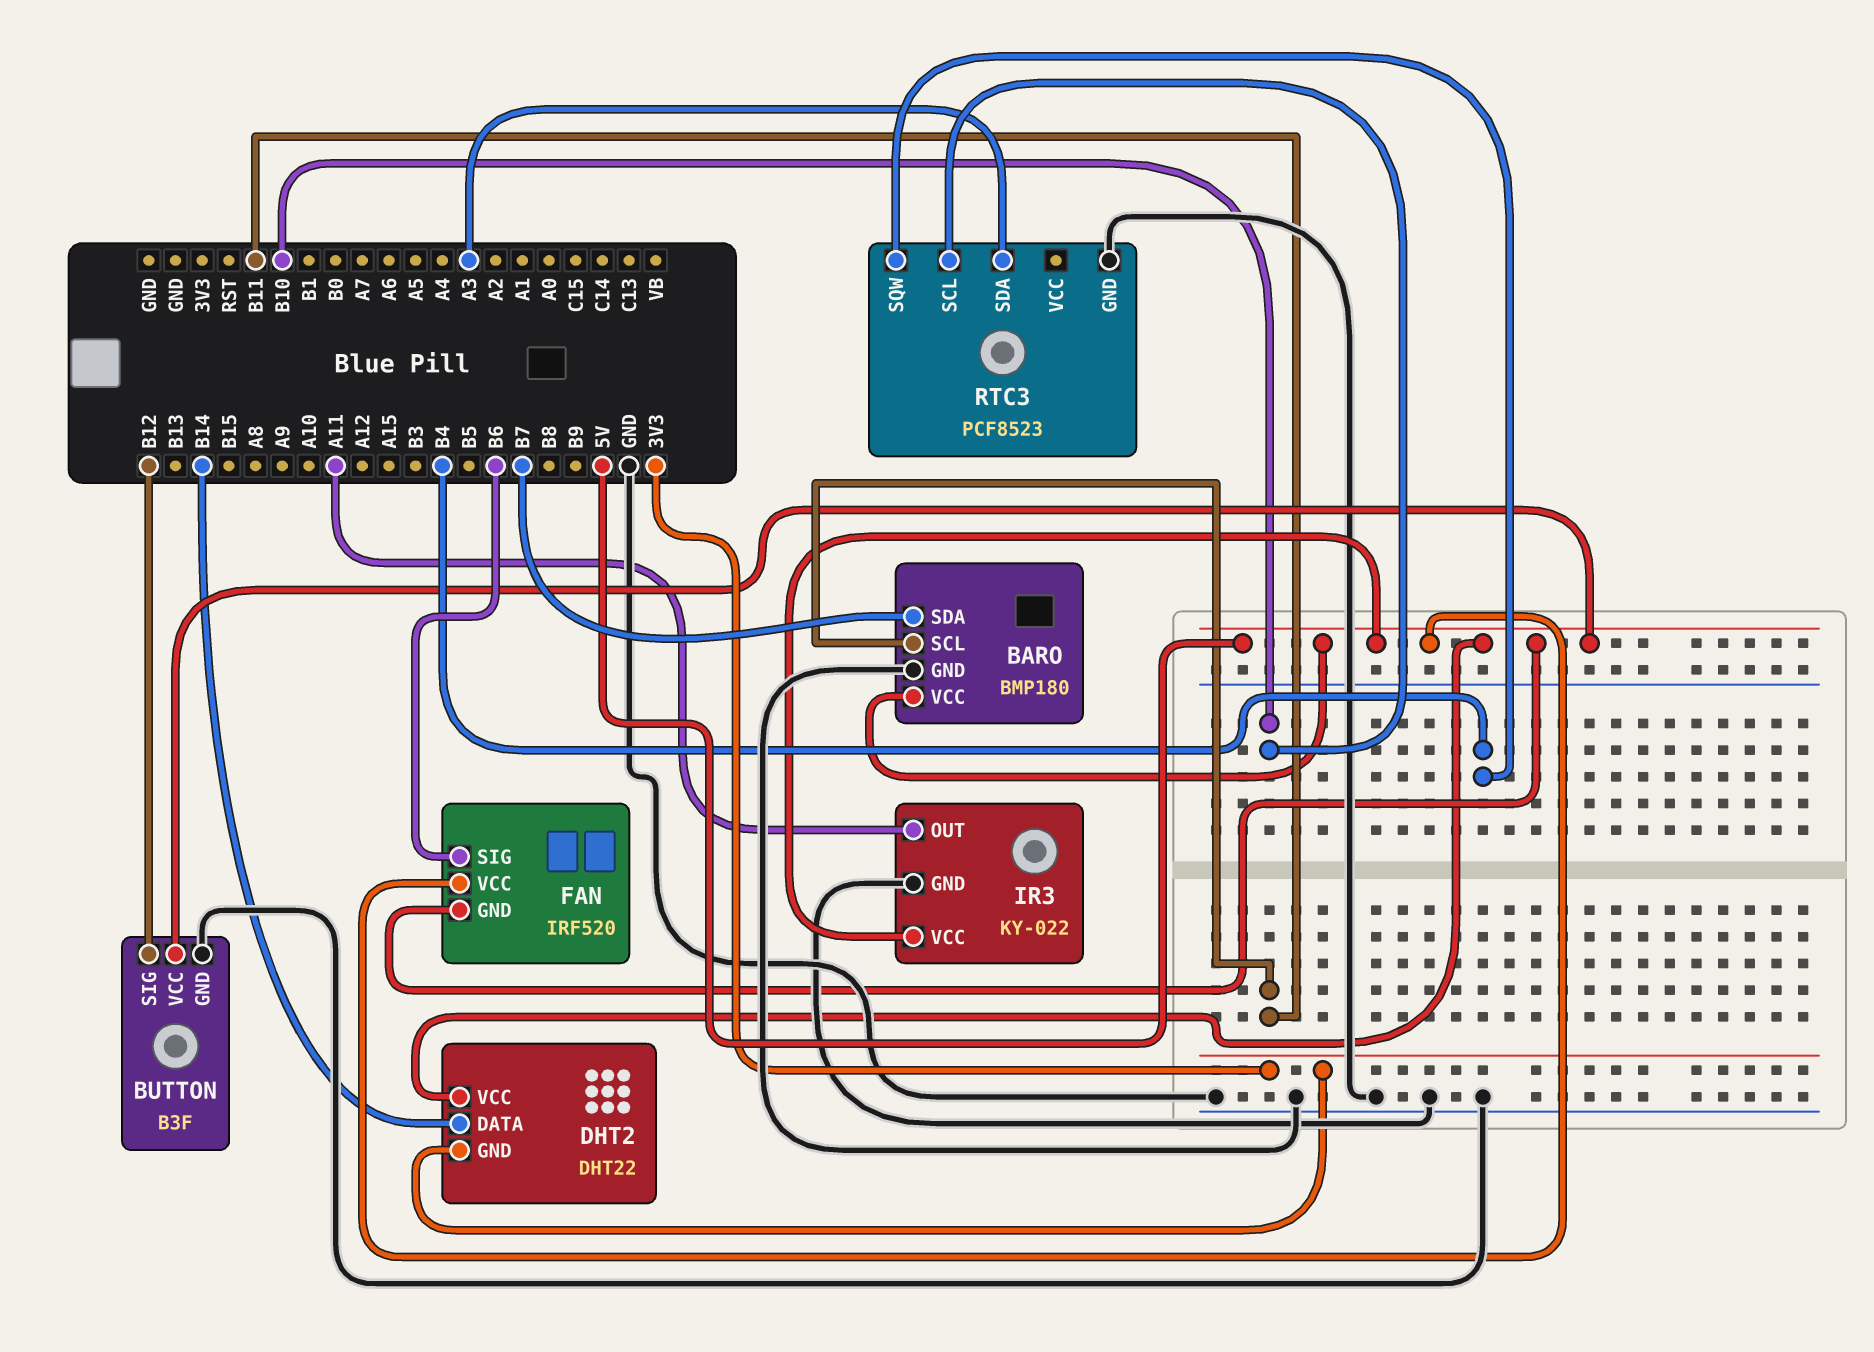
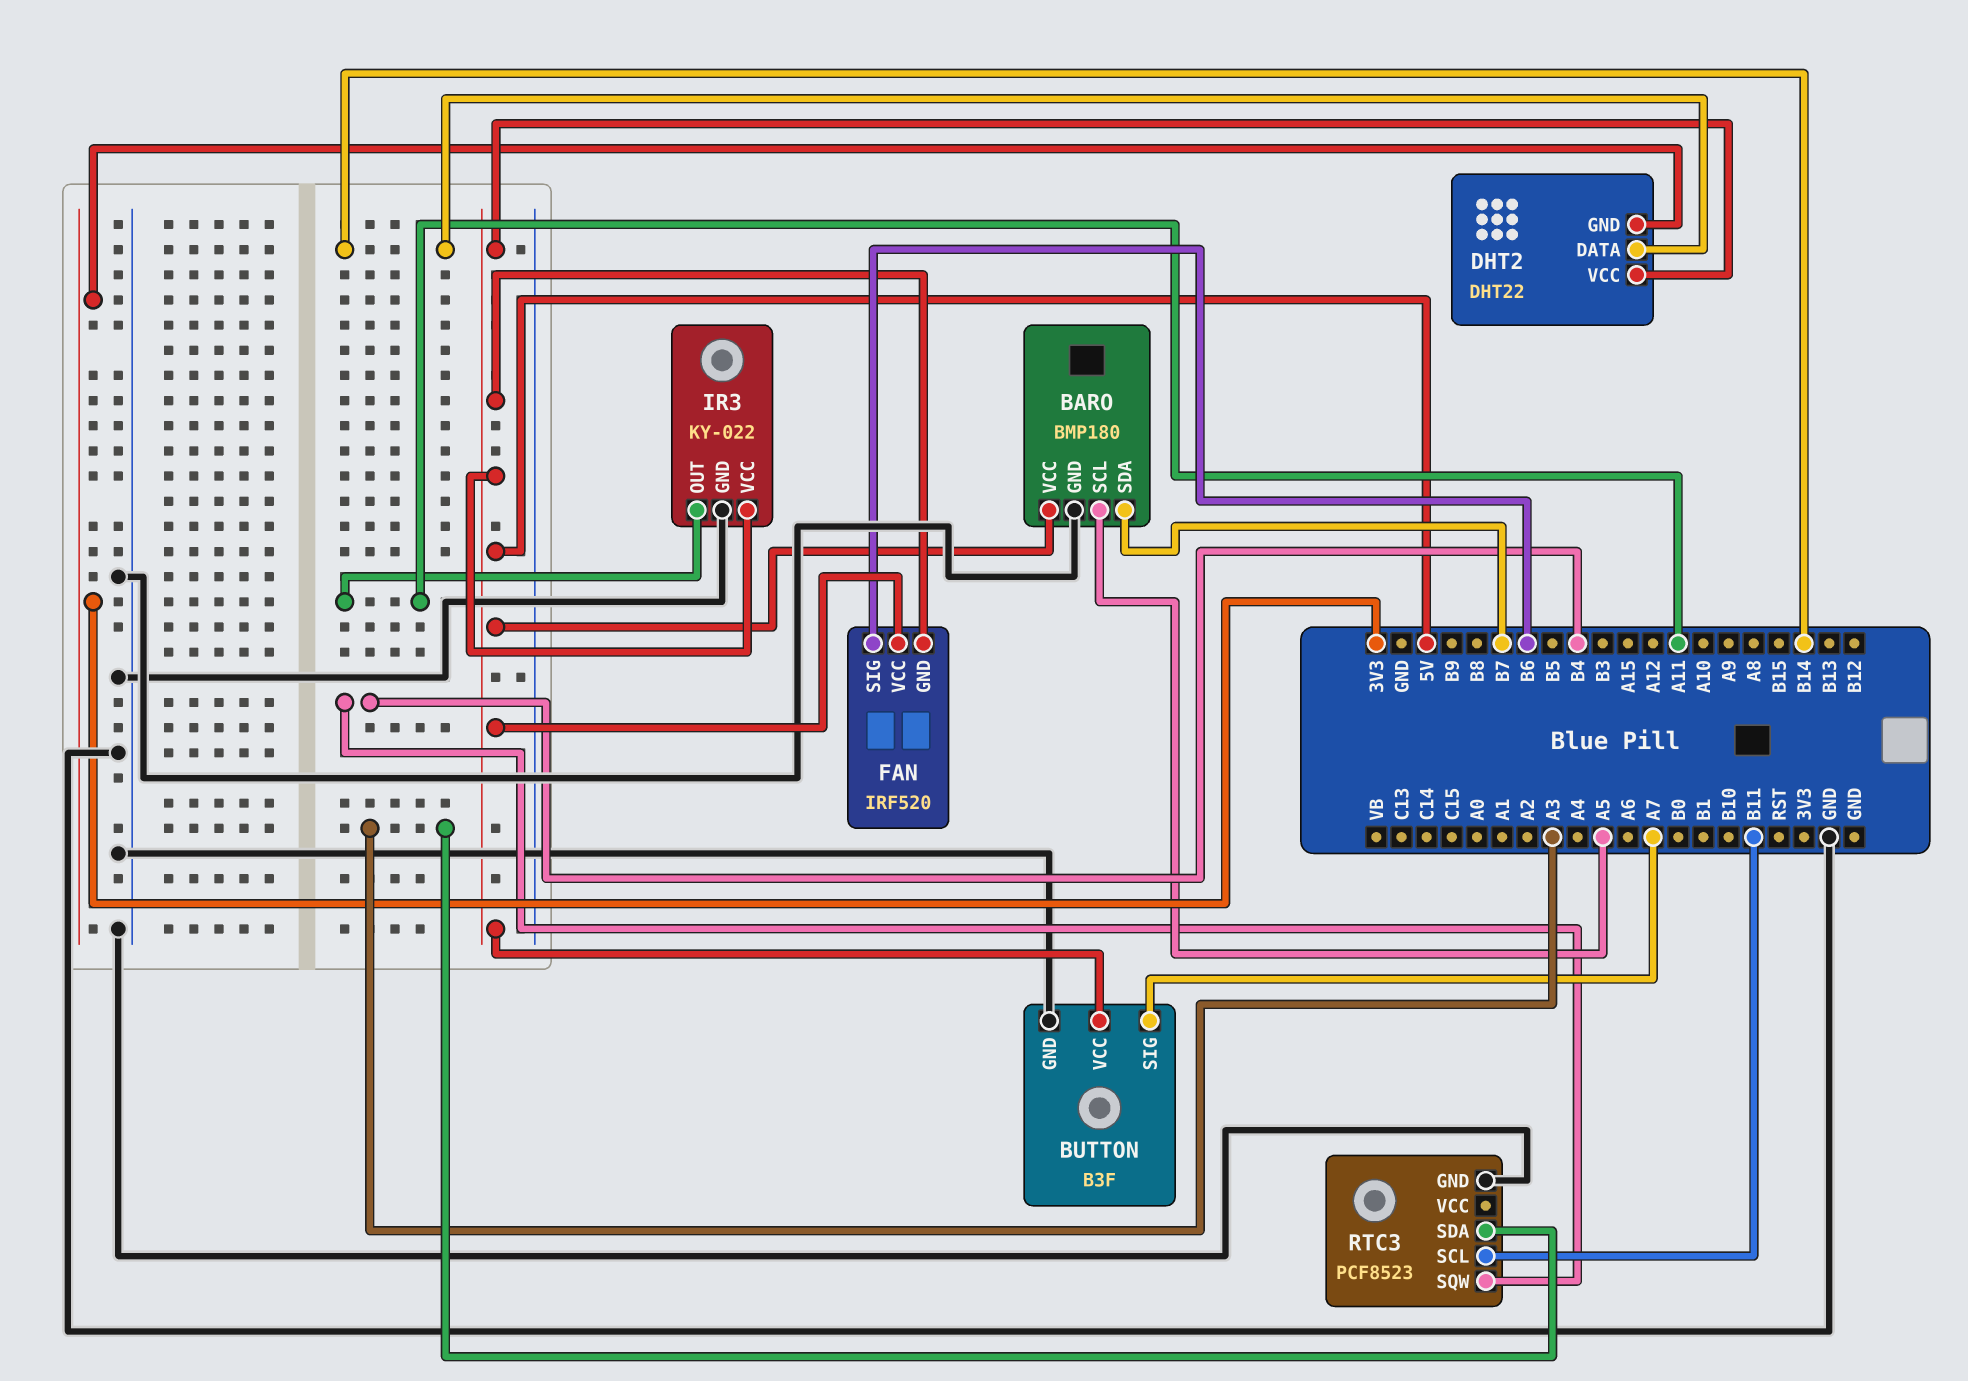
BARO pin SCL: B11 -> A5
BUTTON pin SIG: B12 -> A7
RTC3 pin SCL: B10 -> B11

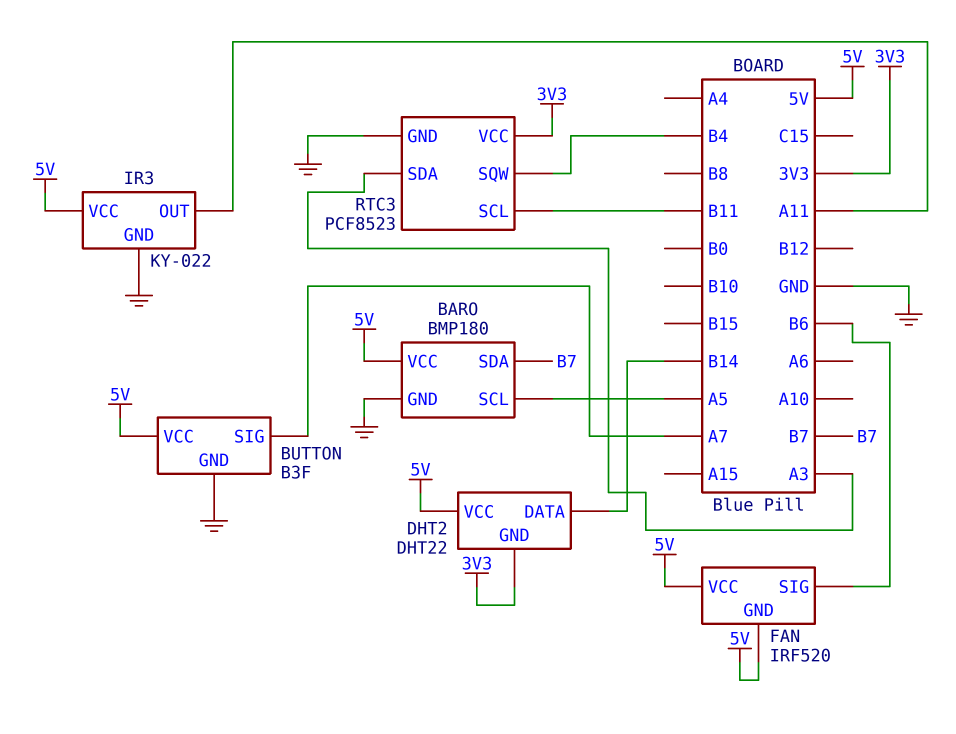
RTC3 pin VCC: none -> 3V3

